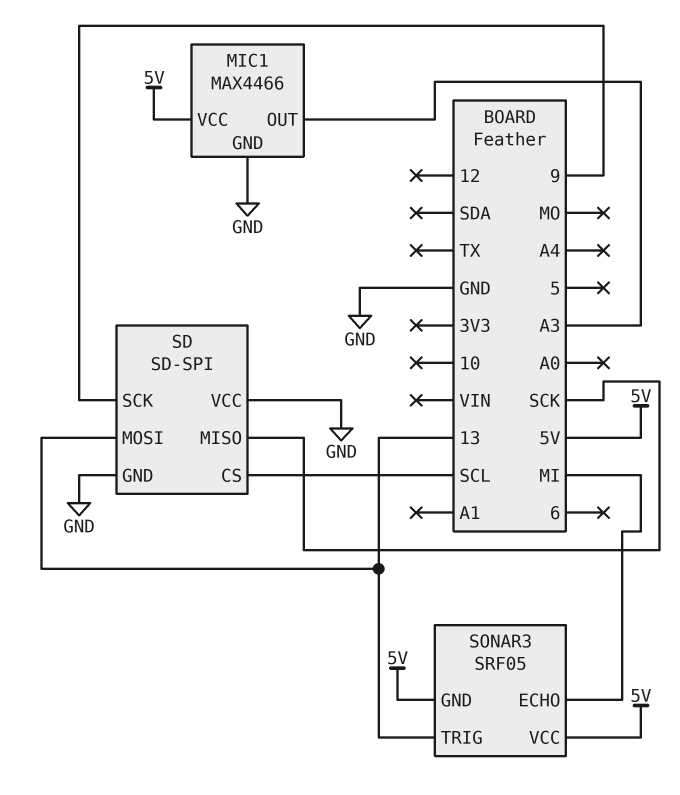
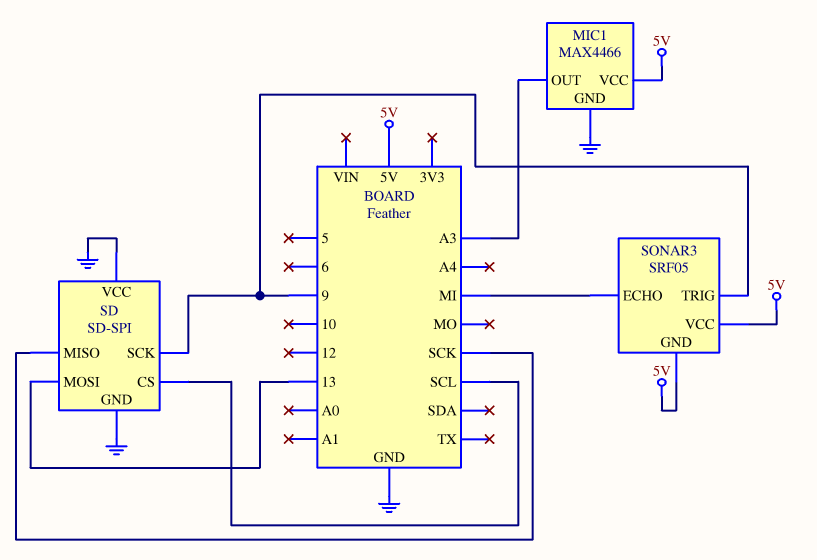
SONAR3 pin TRIG: 13 -> 9

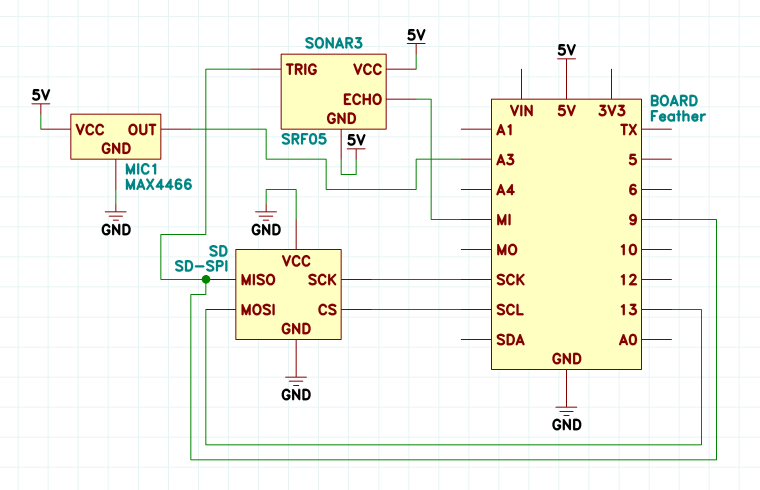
SD pin MISO: SCK -> 9
SD pin SCK: 9 -> SCK

